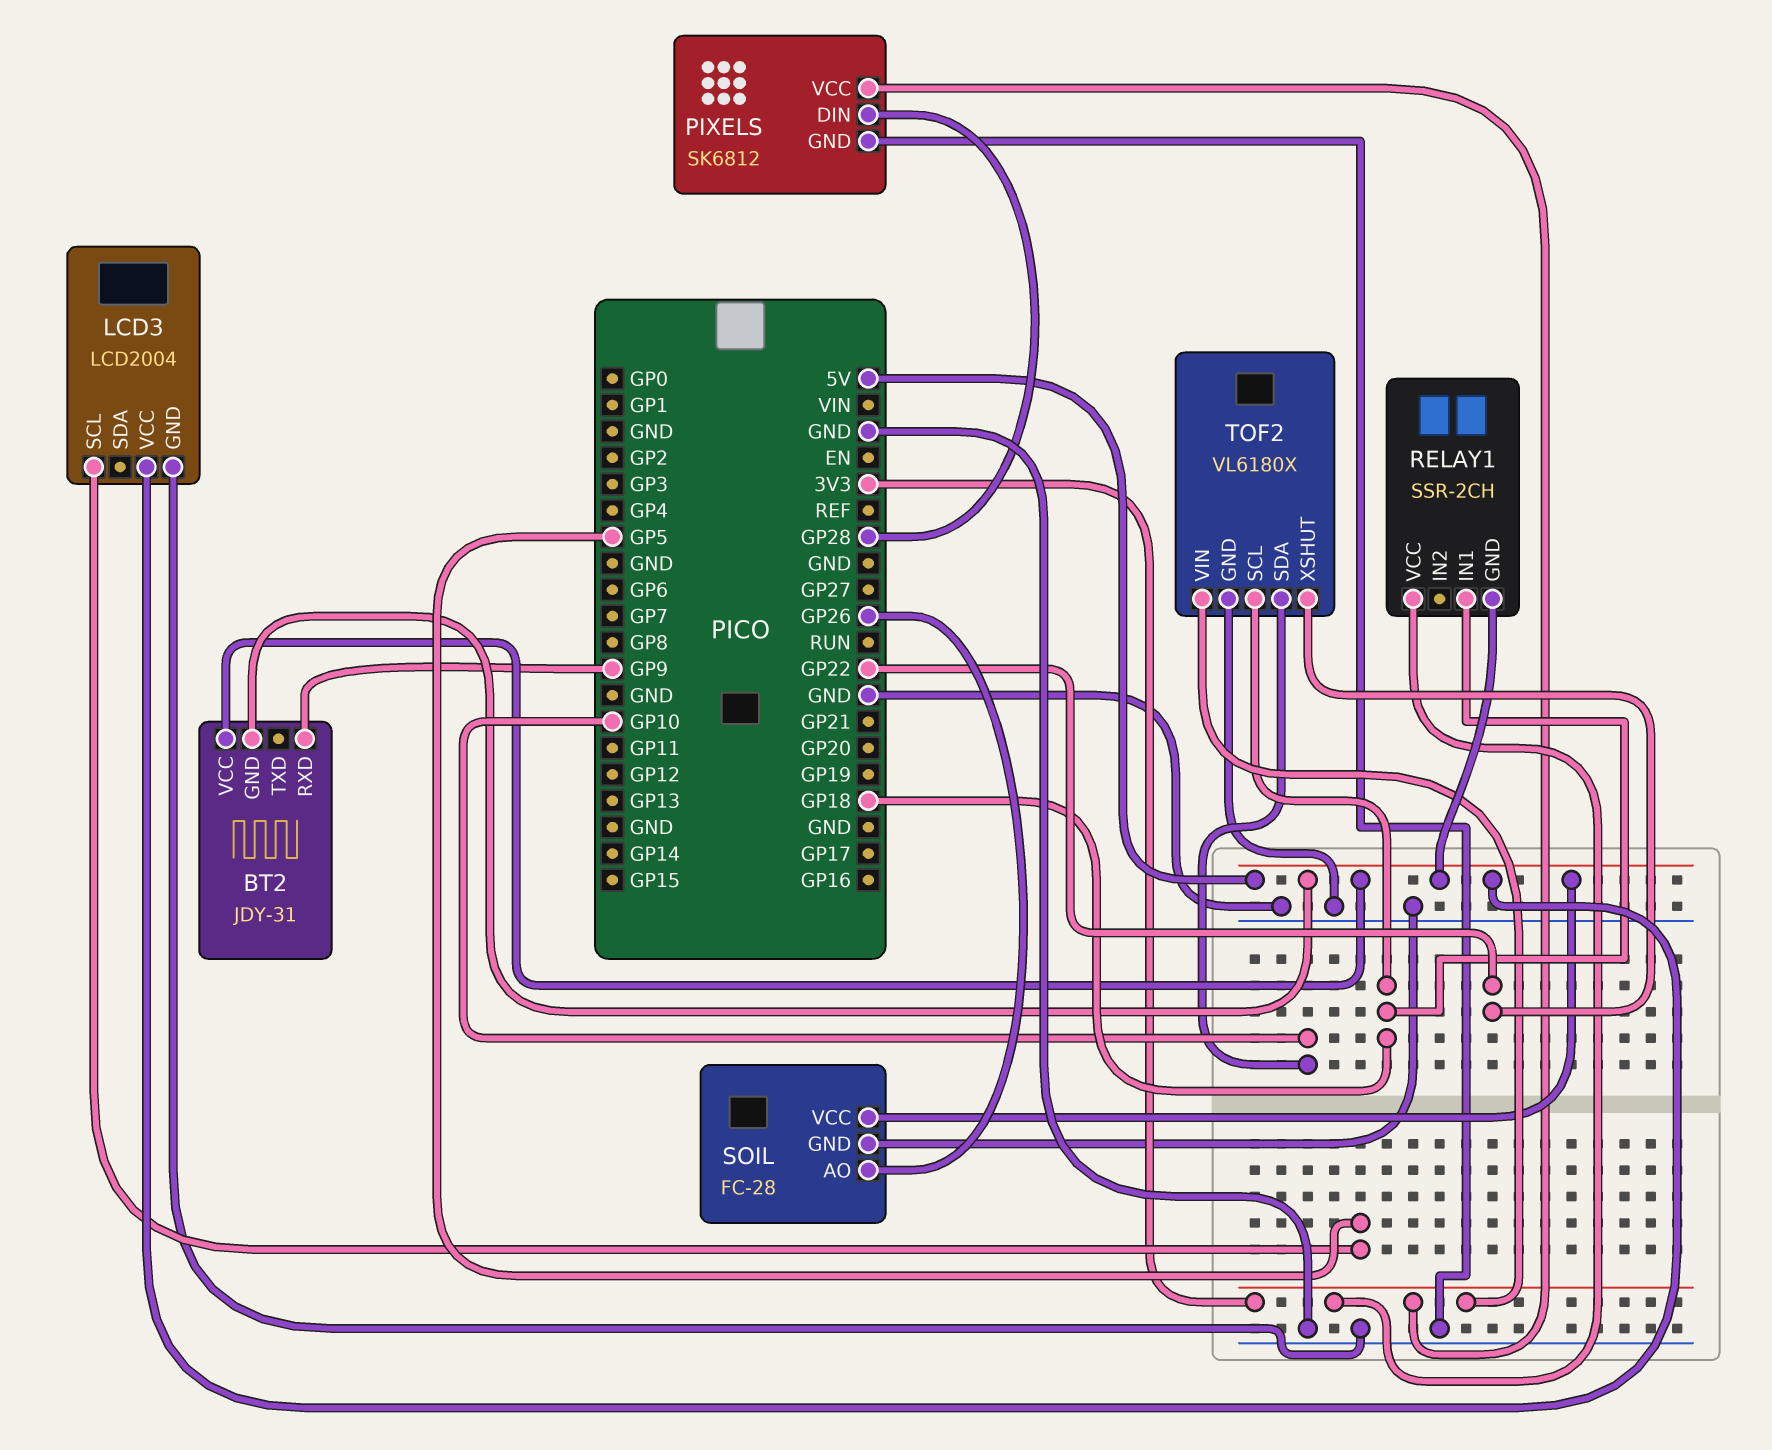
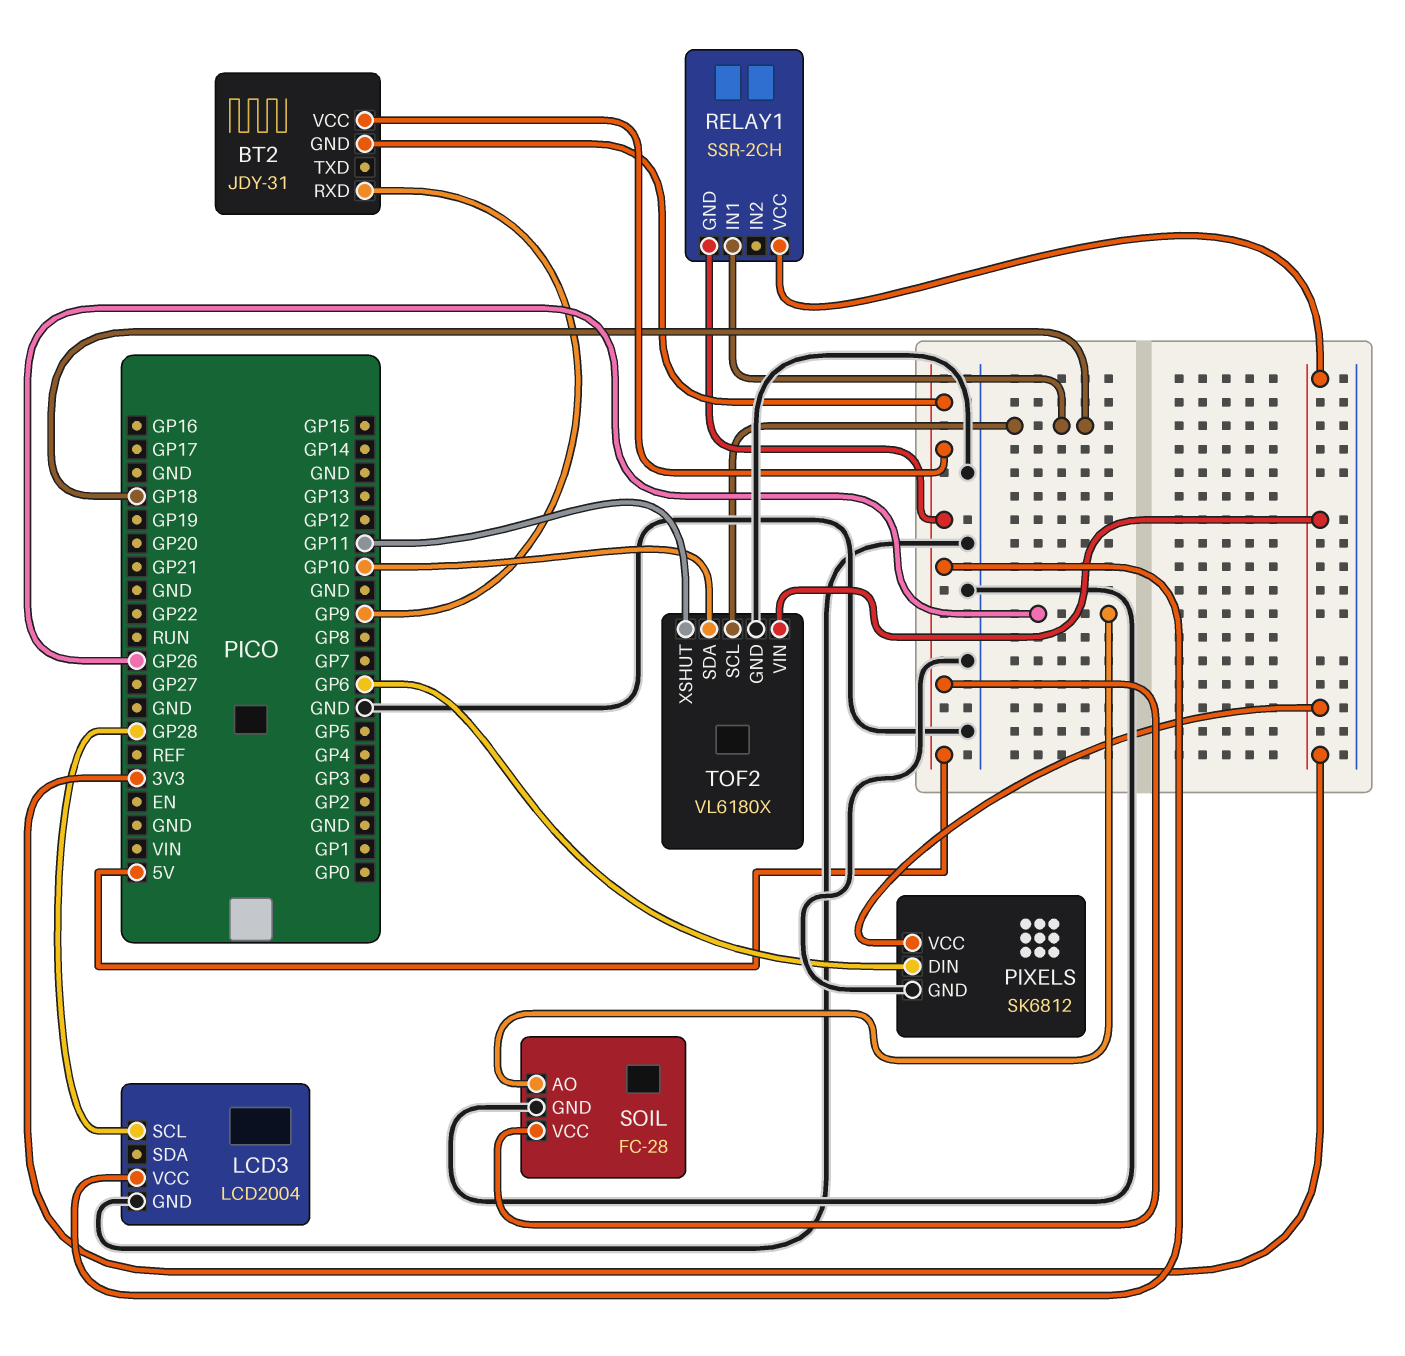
LCD3 pin SCL: GP5 -> GP28
PIXELS pin DIN: GP28 -> GP6
TOF2 pin XSHUT: GP22 -> GP11

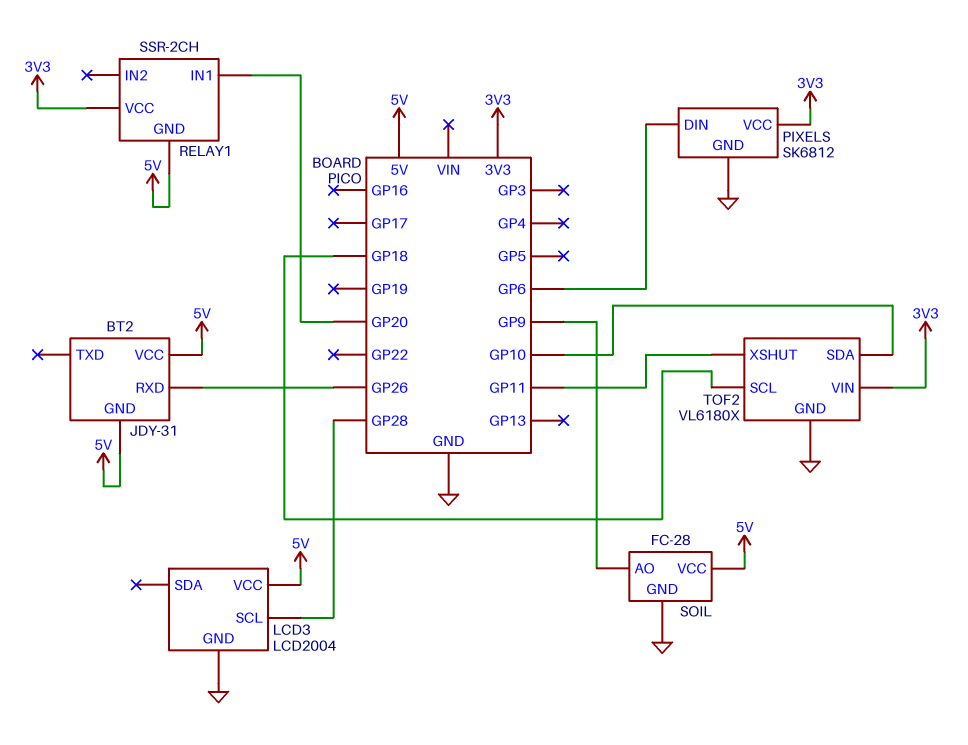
BT2 pin RXD: GP9 -> GP26
RELAY1 pin IN1: GP18 -> GP20
SOIL pin AO: GP26 -> GP9

